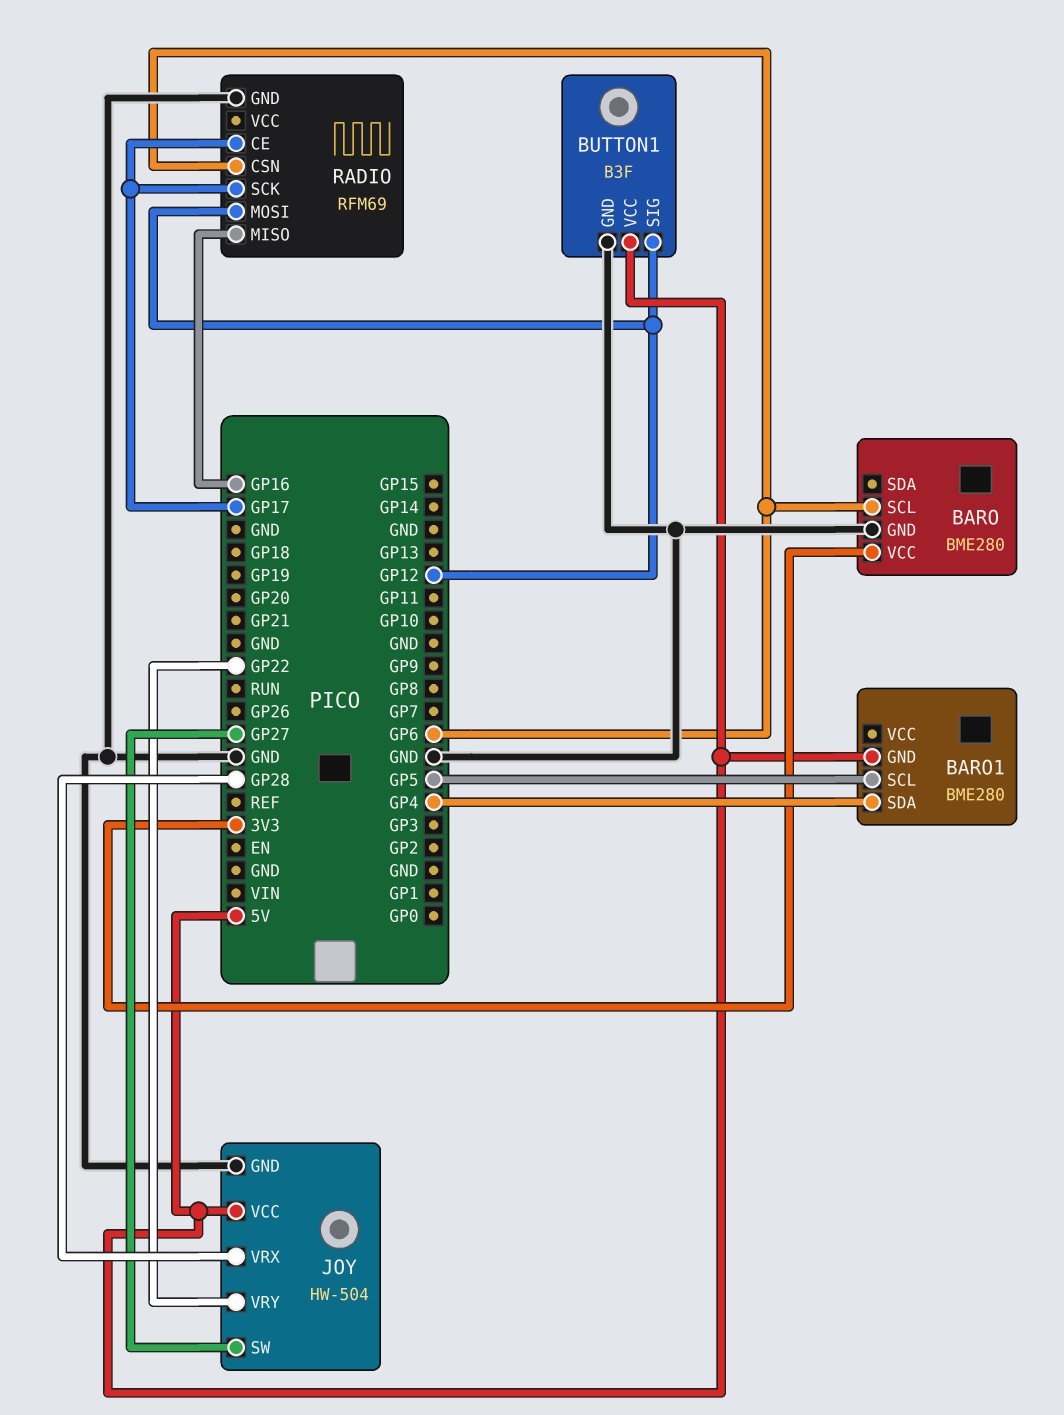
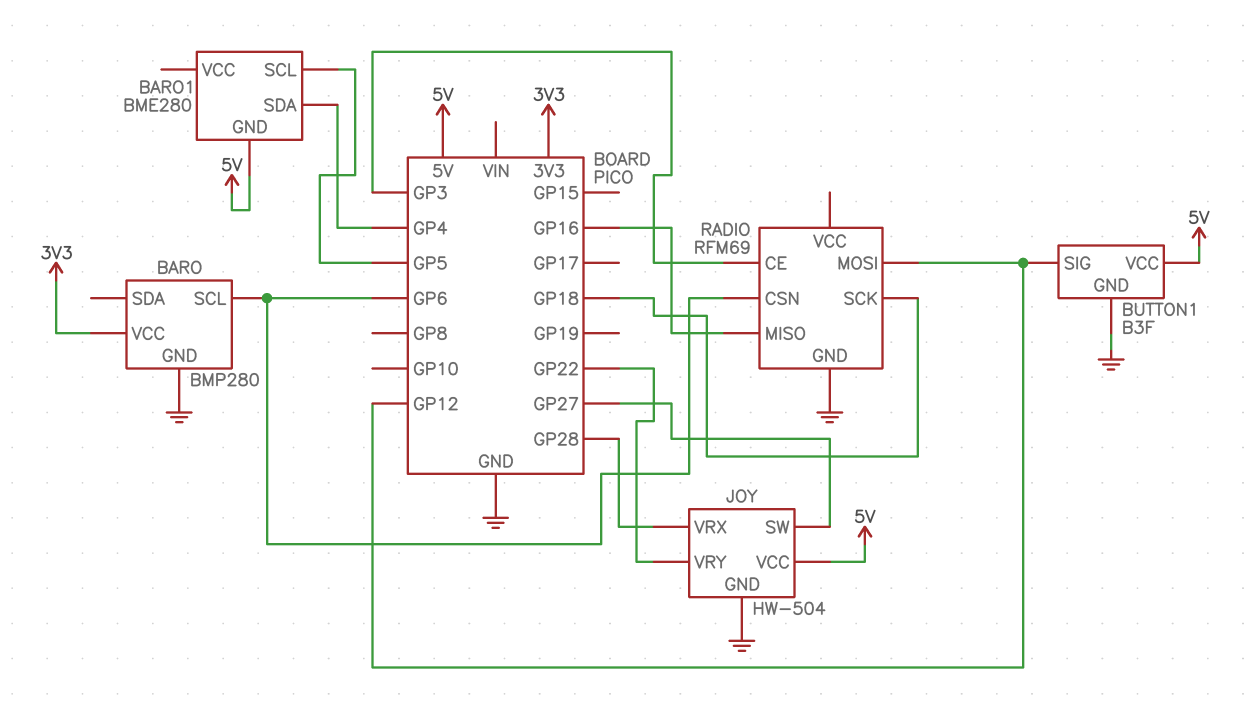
BARO: BME280 -> BMP280
RADIO pin CE: GP17 -> GP3
RADIO pin SCK: GP17 -> GP18

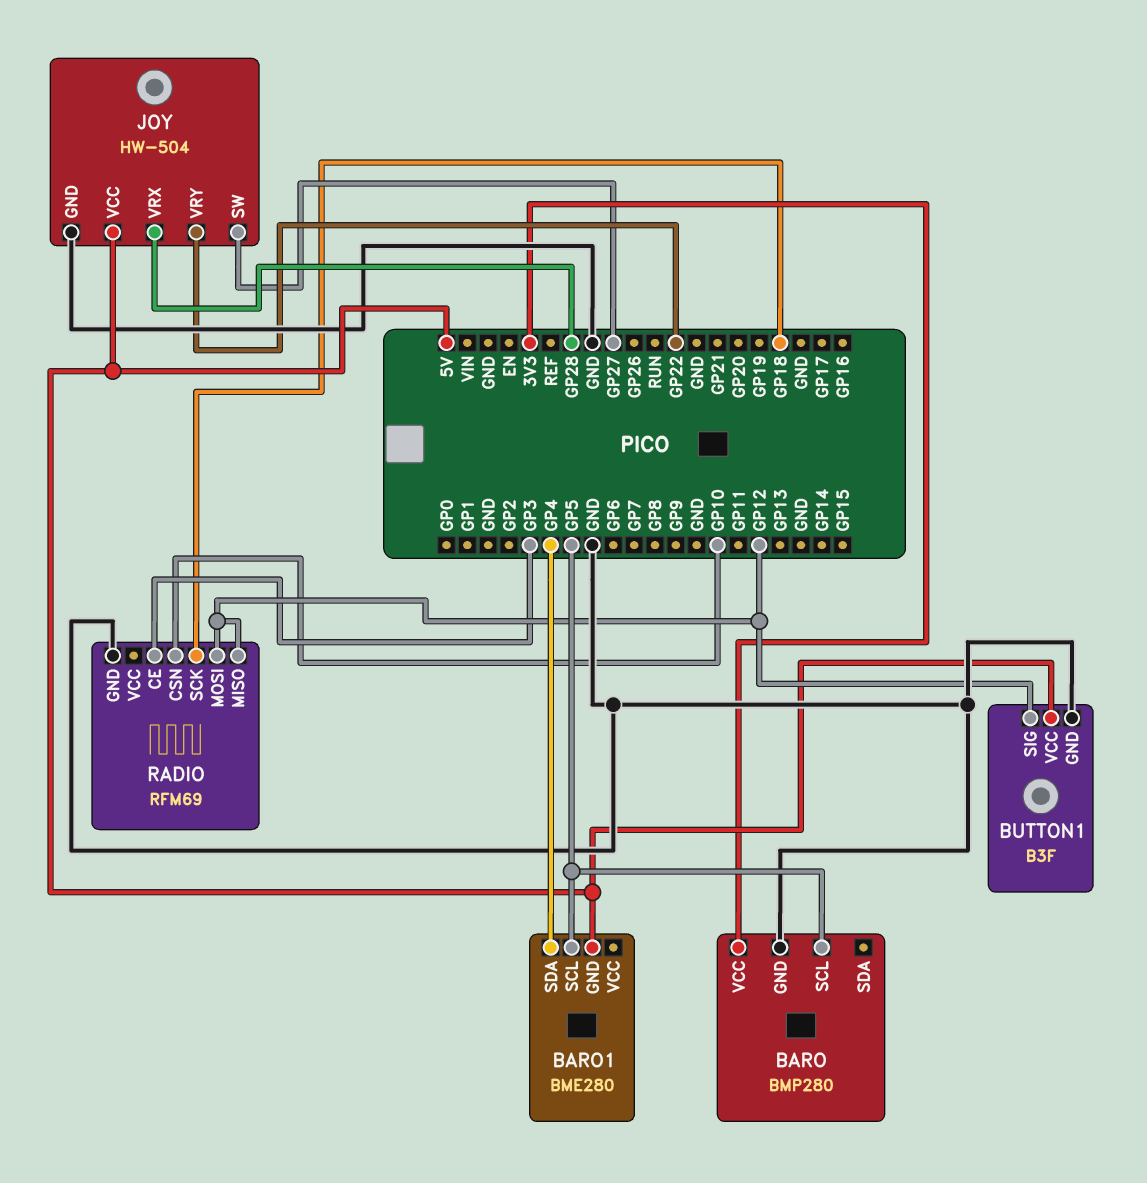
BARO pin SCL: GP6 -> GP5
RADIO pin CSN: GP6 -> GP10
RADIO pin MISO: GP16 -> GP12

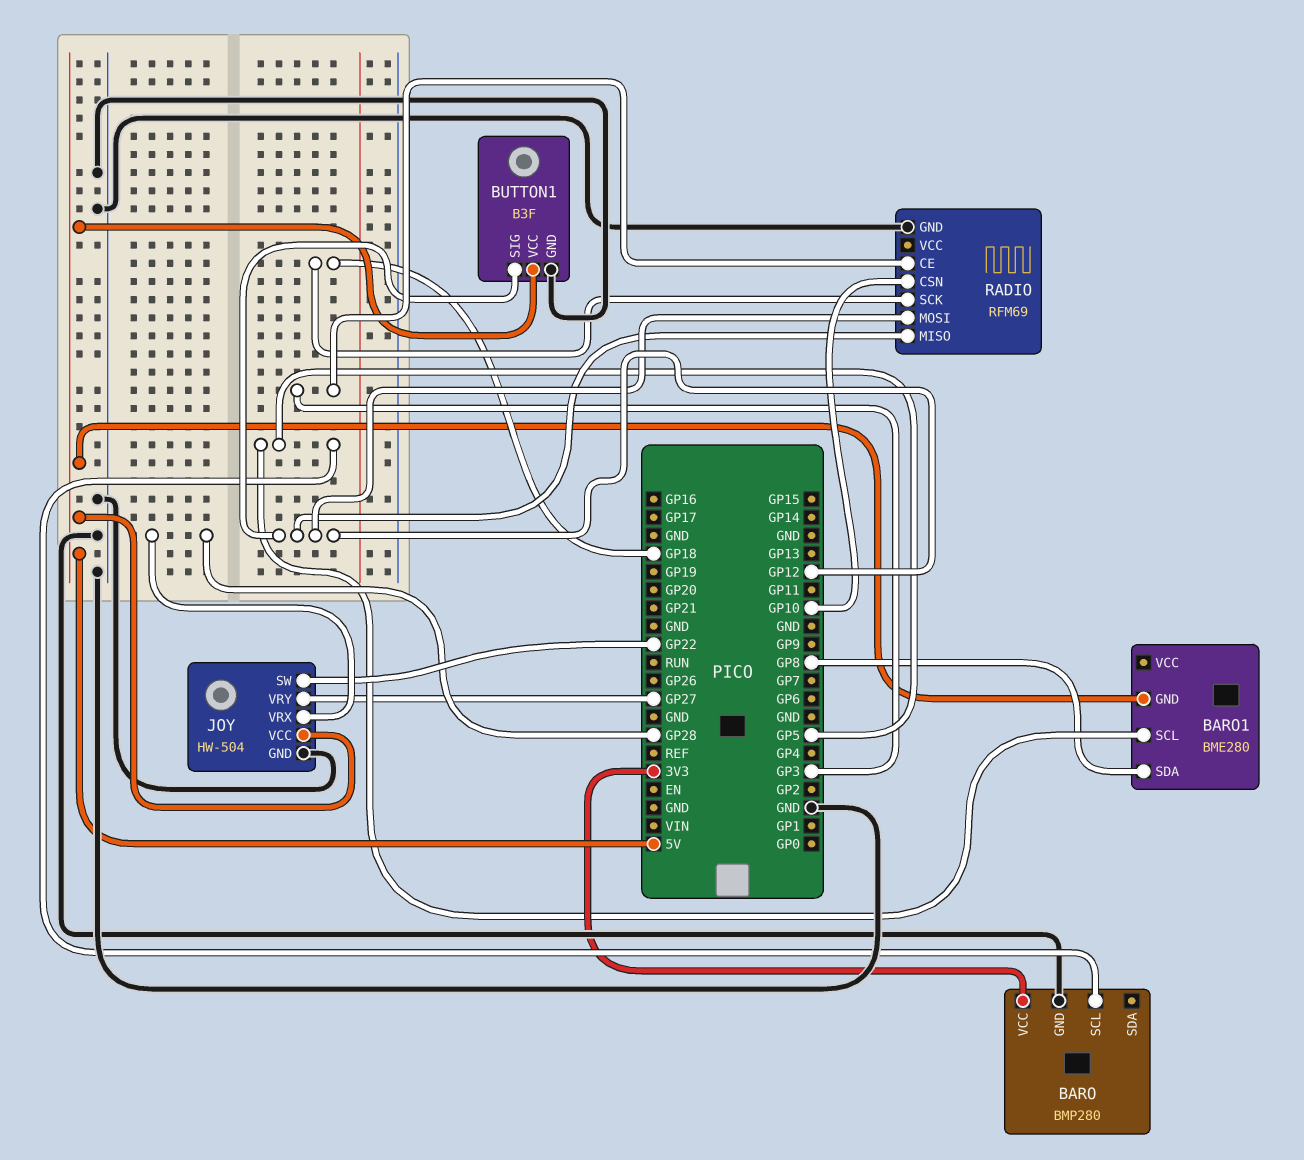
BARO1 pin SDA: GP4 -> GP8
JOY pin SW: GP27 -> GP22
JOY pin VRY: GP22 -> GP27

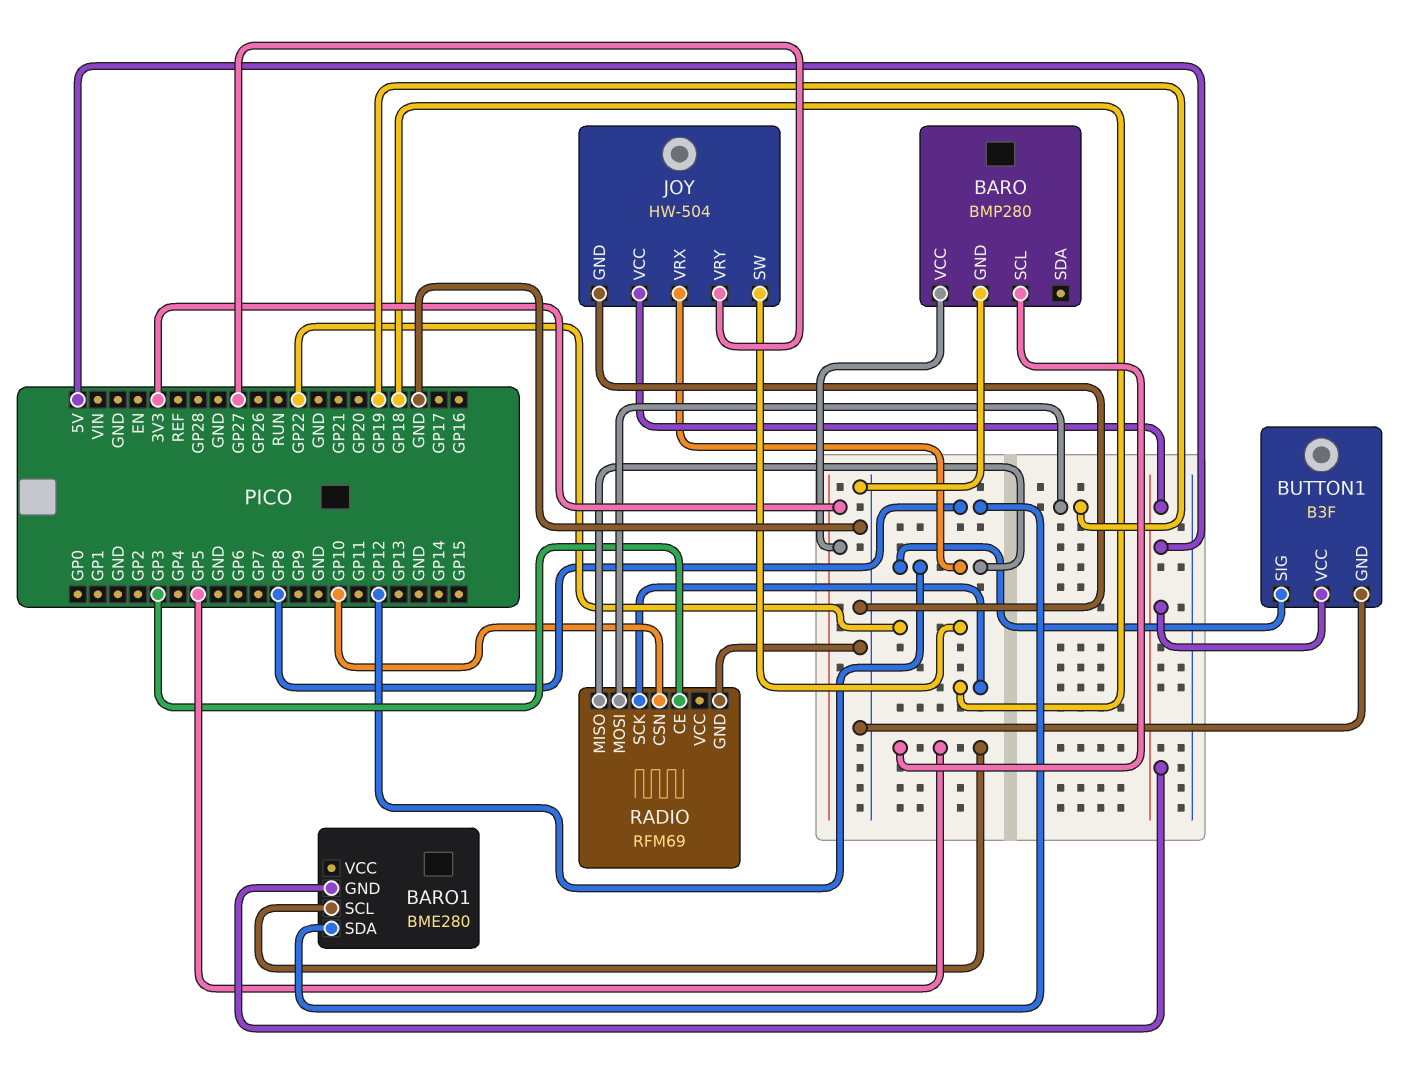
JOY pin VRX: GP28 -> GP12
RADIO pin MOSI: GP12 -> GP19

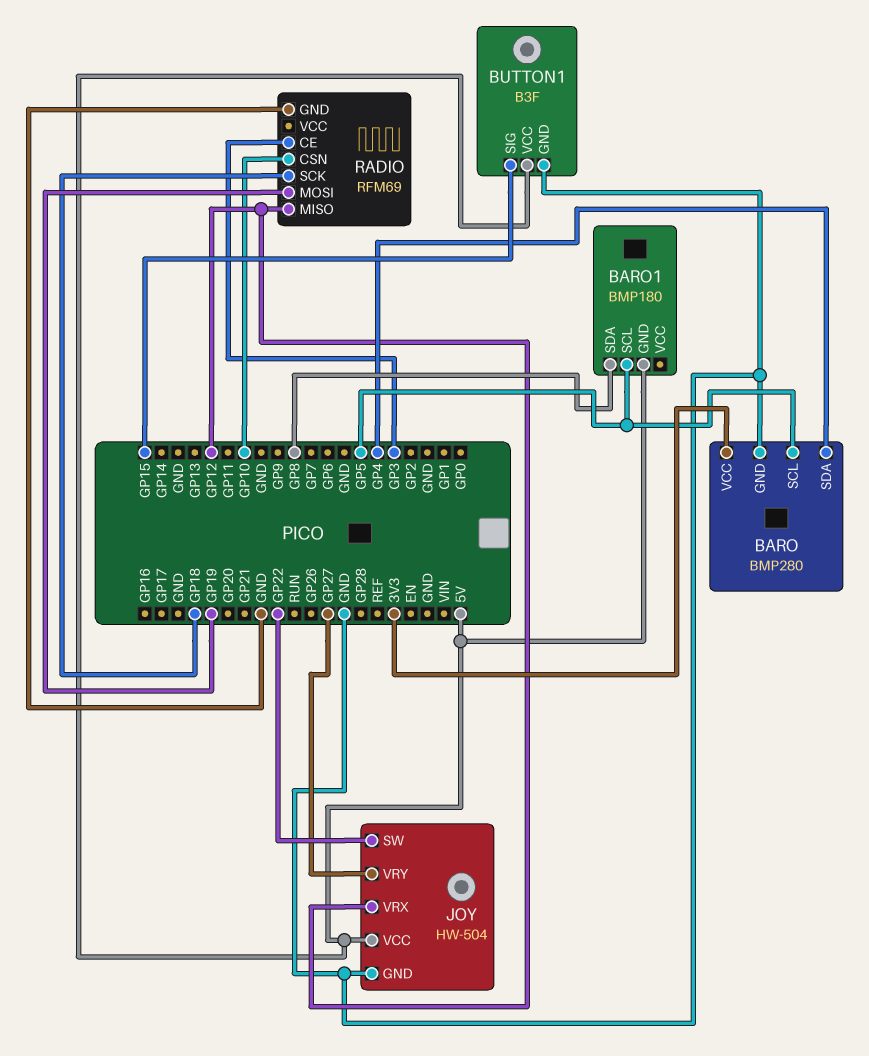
BARO pin SDA: none -> GP4
BARO1: BME280 -> BMP180
BUTTON1 pin SIG: GP12 -> GP15

